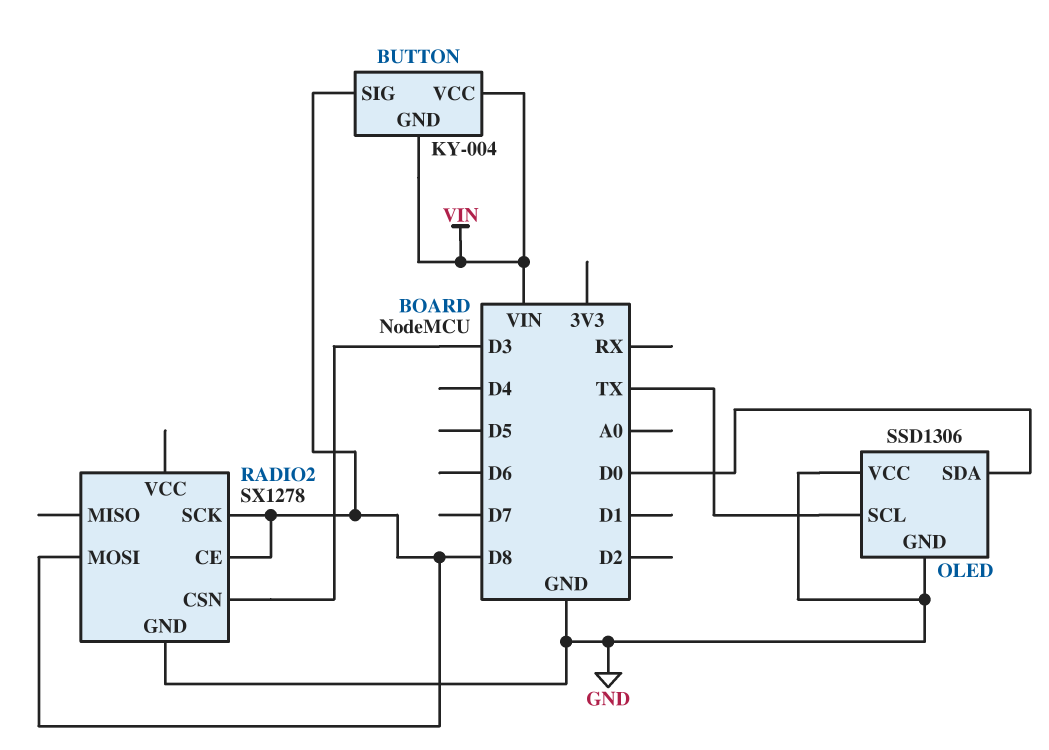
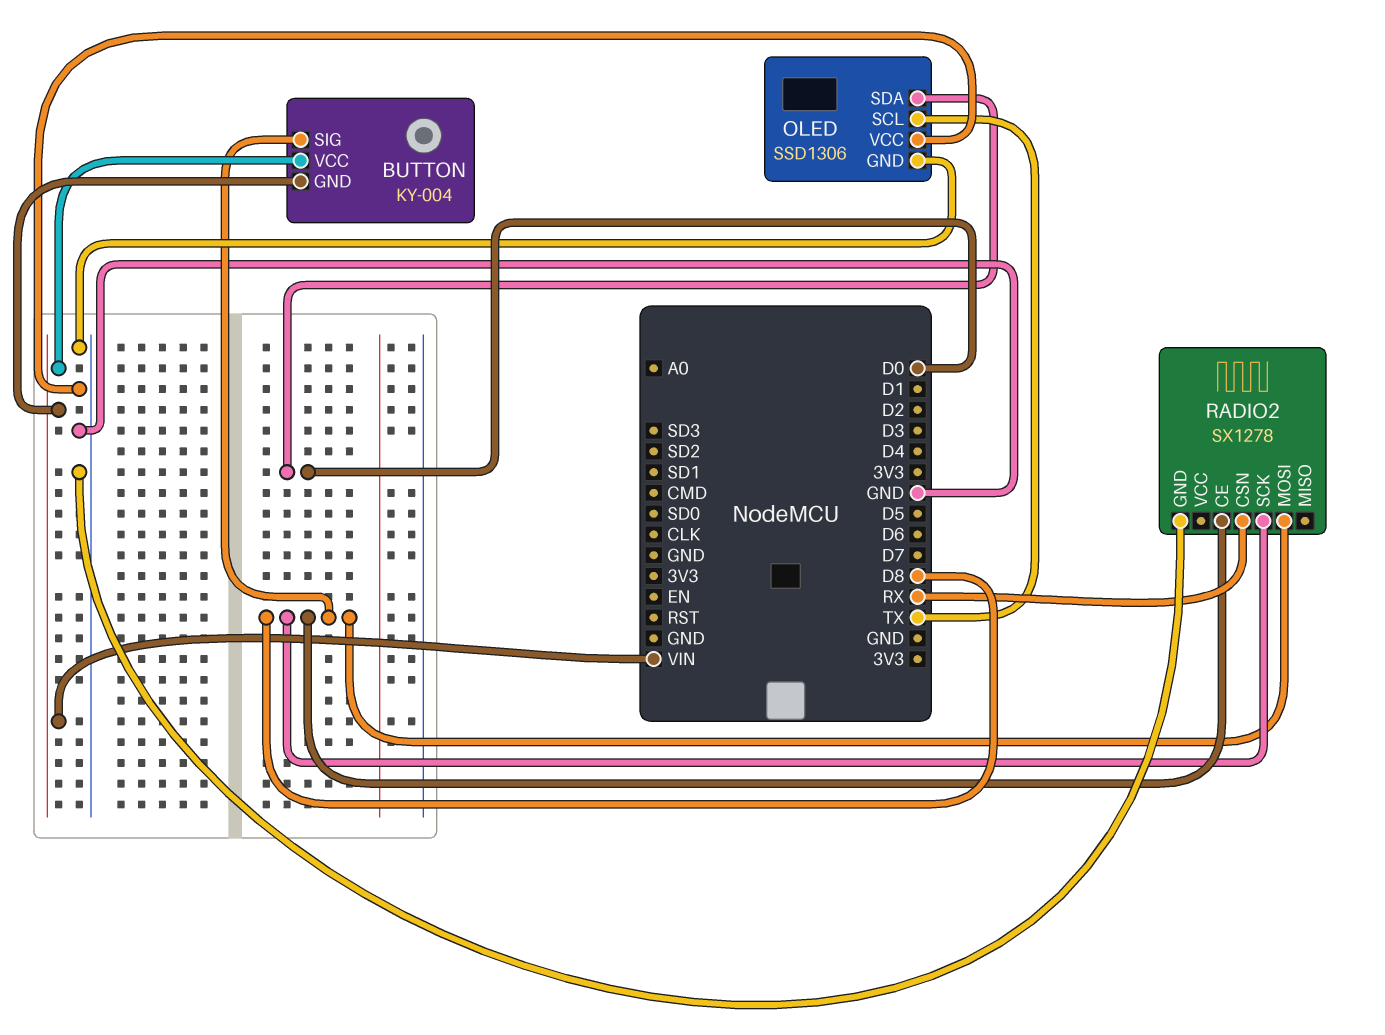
RADIO2 pin CSN: D3 -> RX

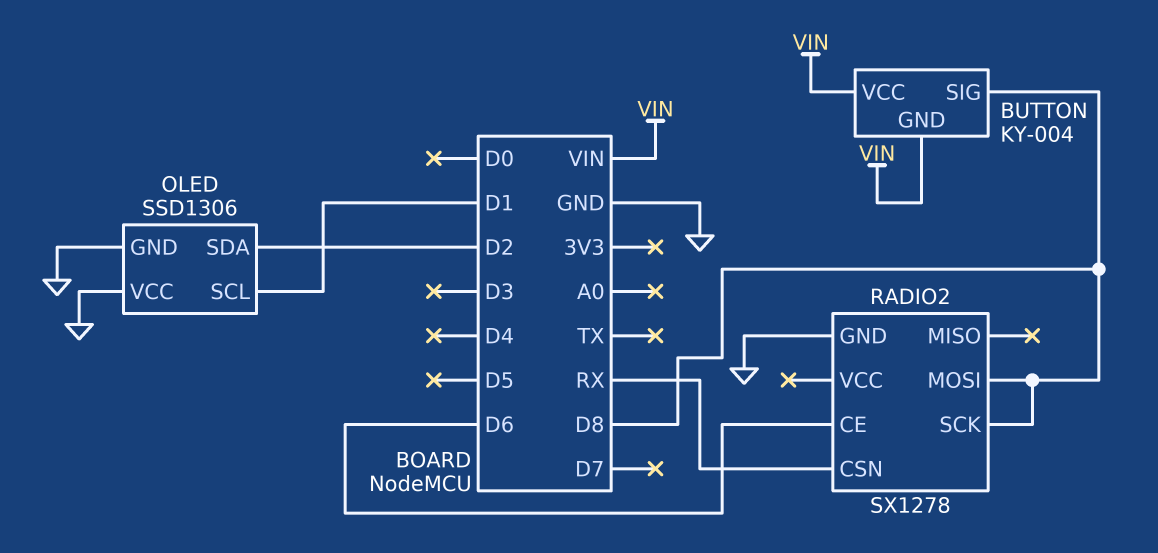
OLED pin SCL: TX -> D1
OLED pin SDA: D0 -> D2
RADIO2 pin CE: D8 -> D6

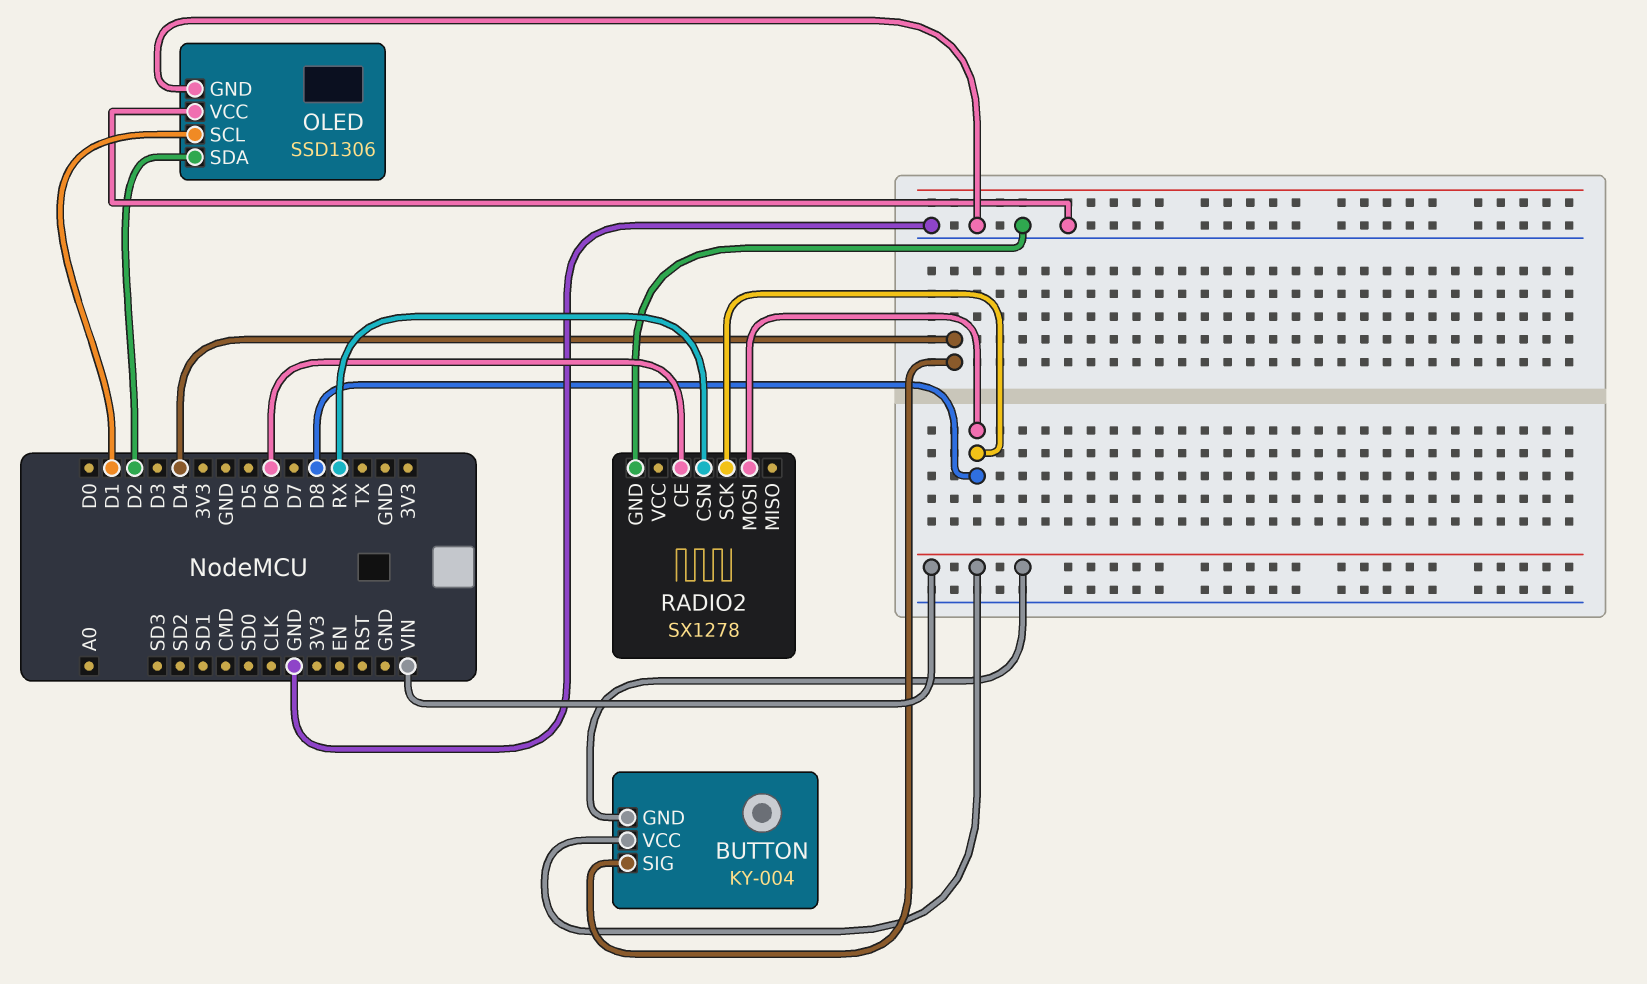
BUTTON pin SIG: D8 -> D4

